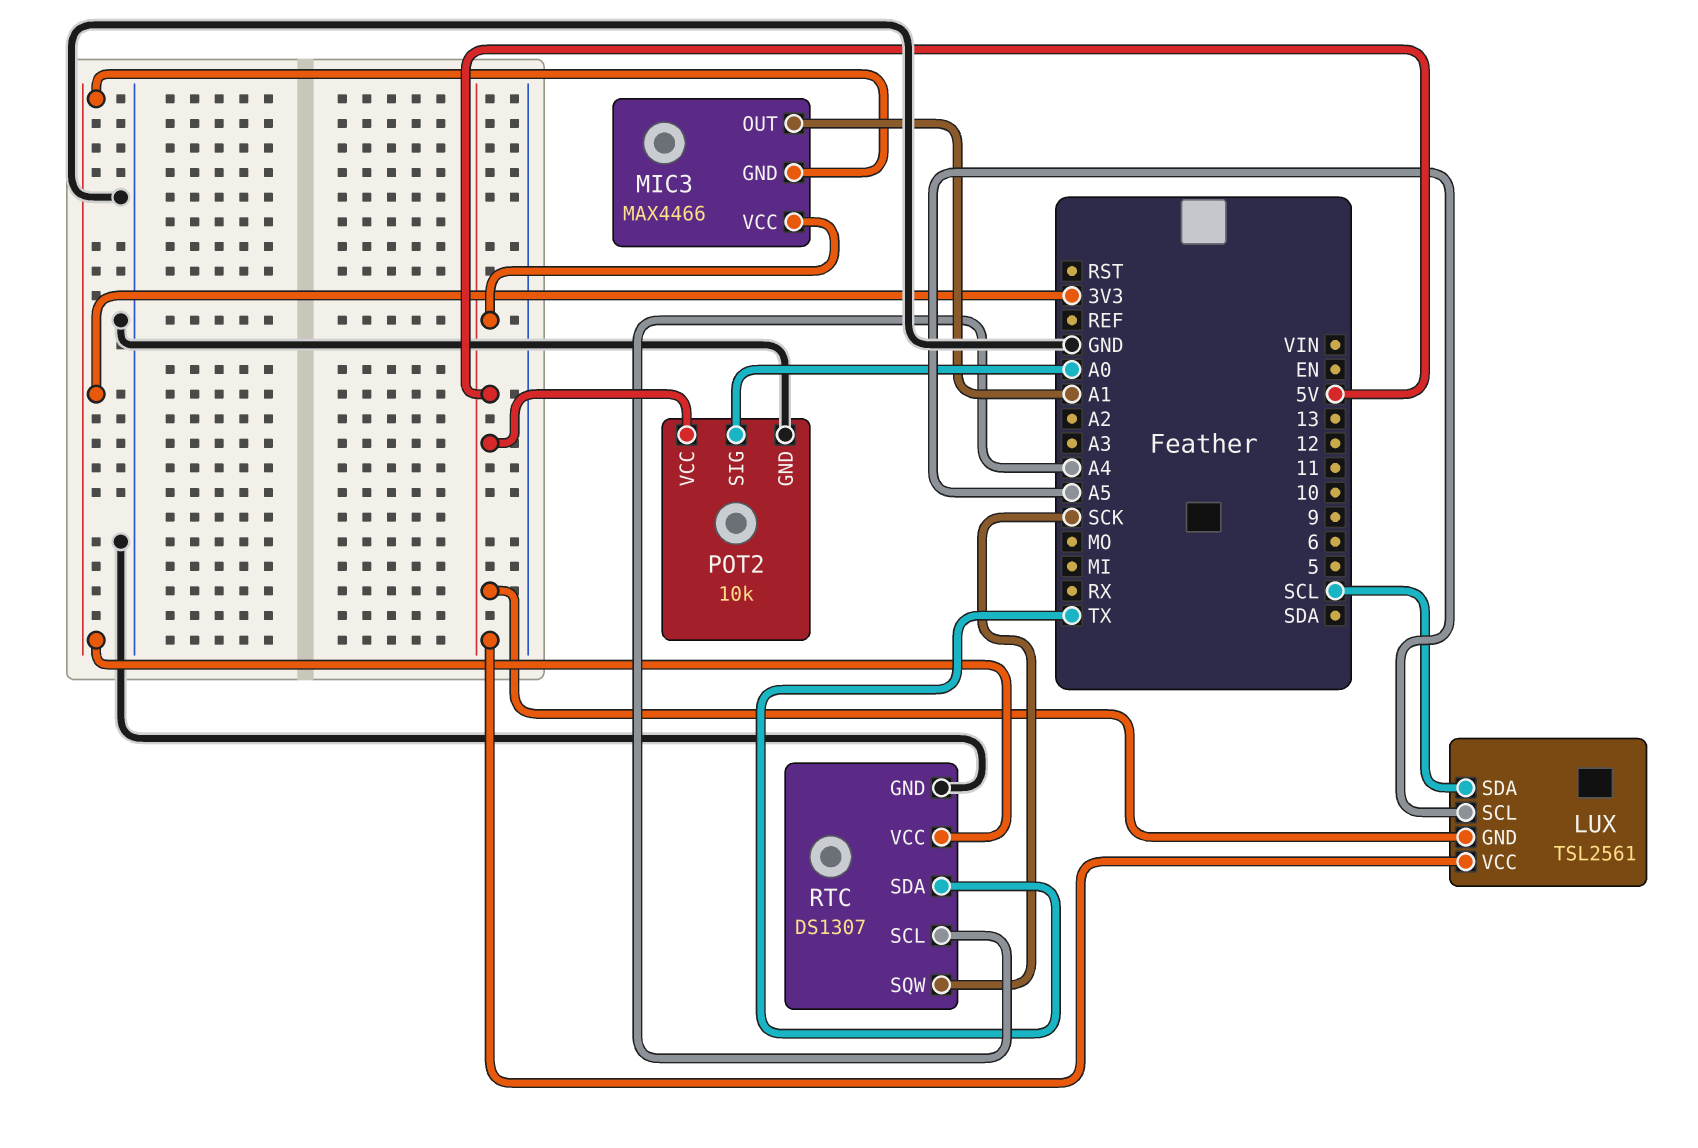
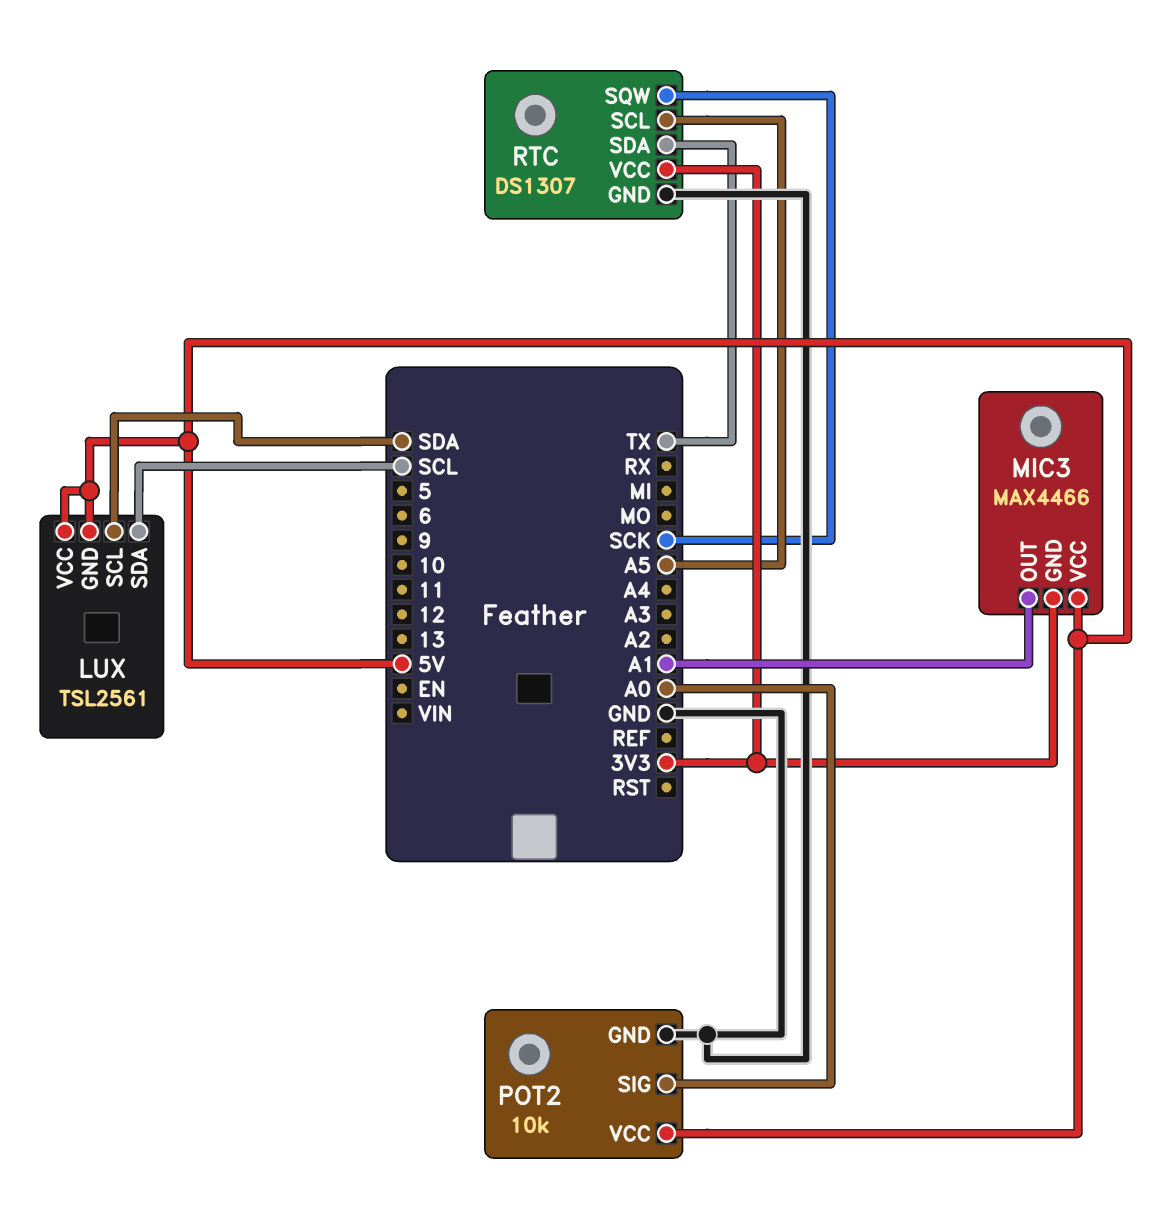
LUX pin SCL: A5 -> SDA
RTC pin SCL: A4 -> A5

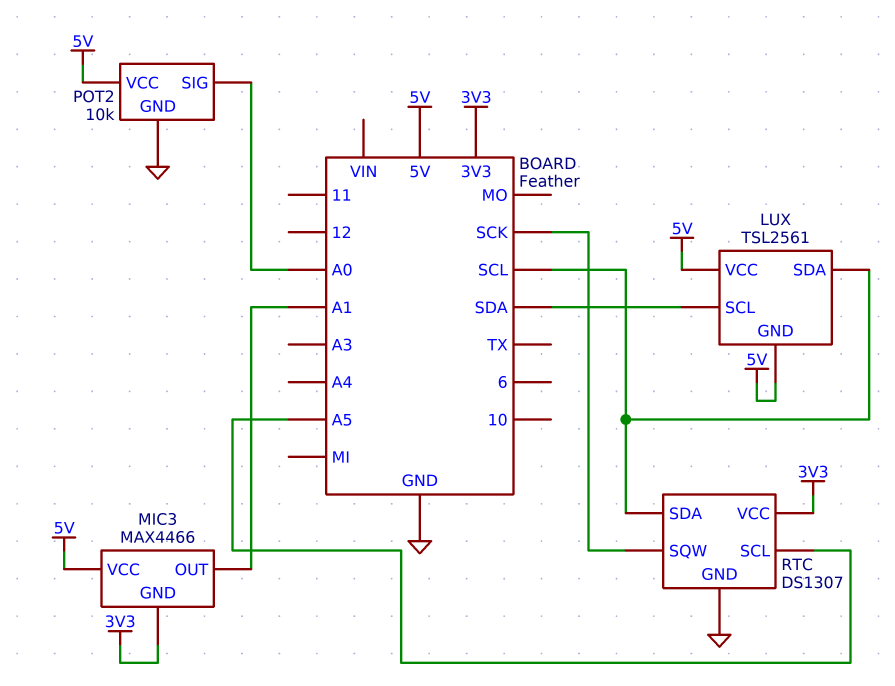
RTC pin SDA: TX -> SCL

